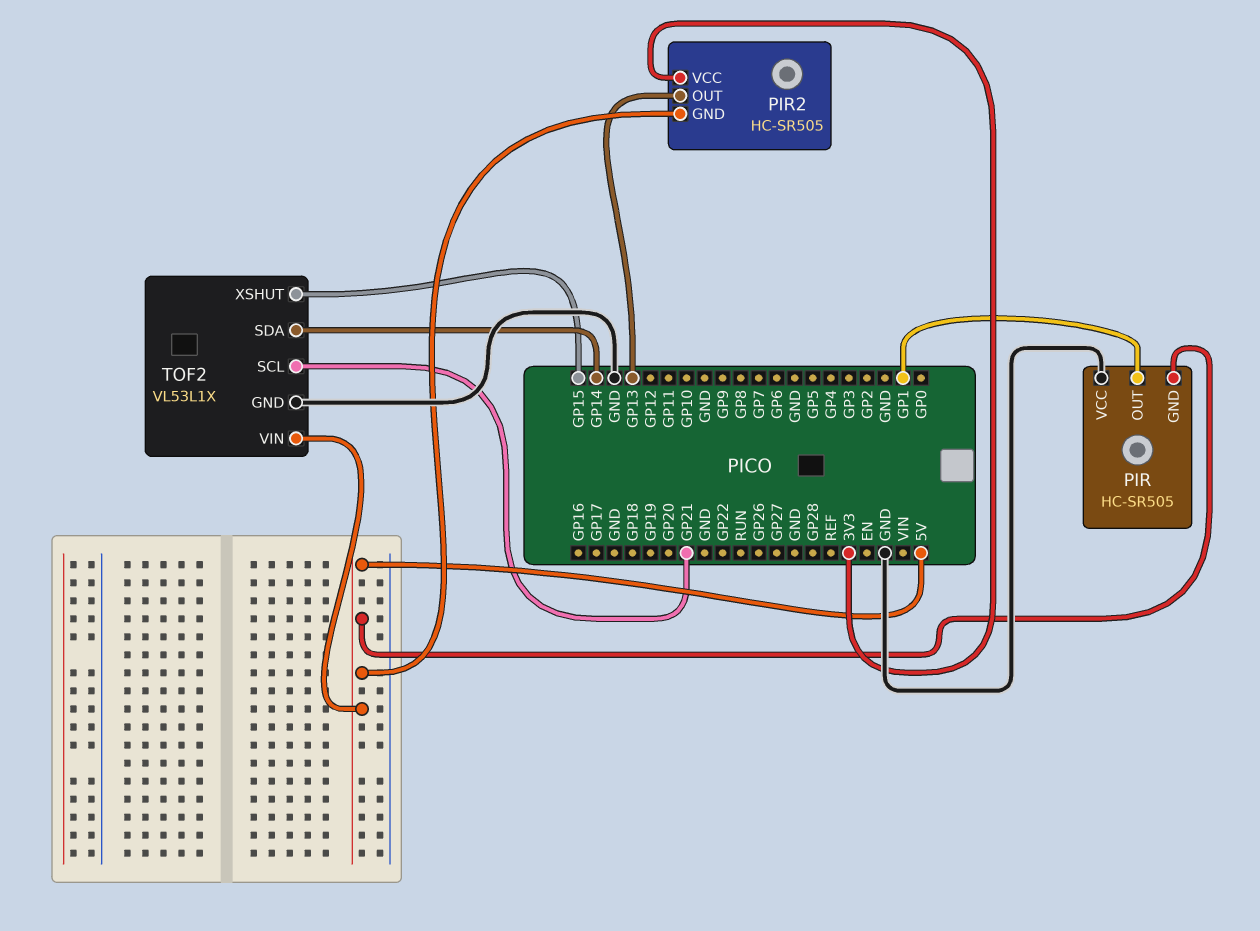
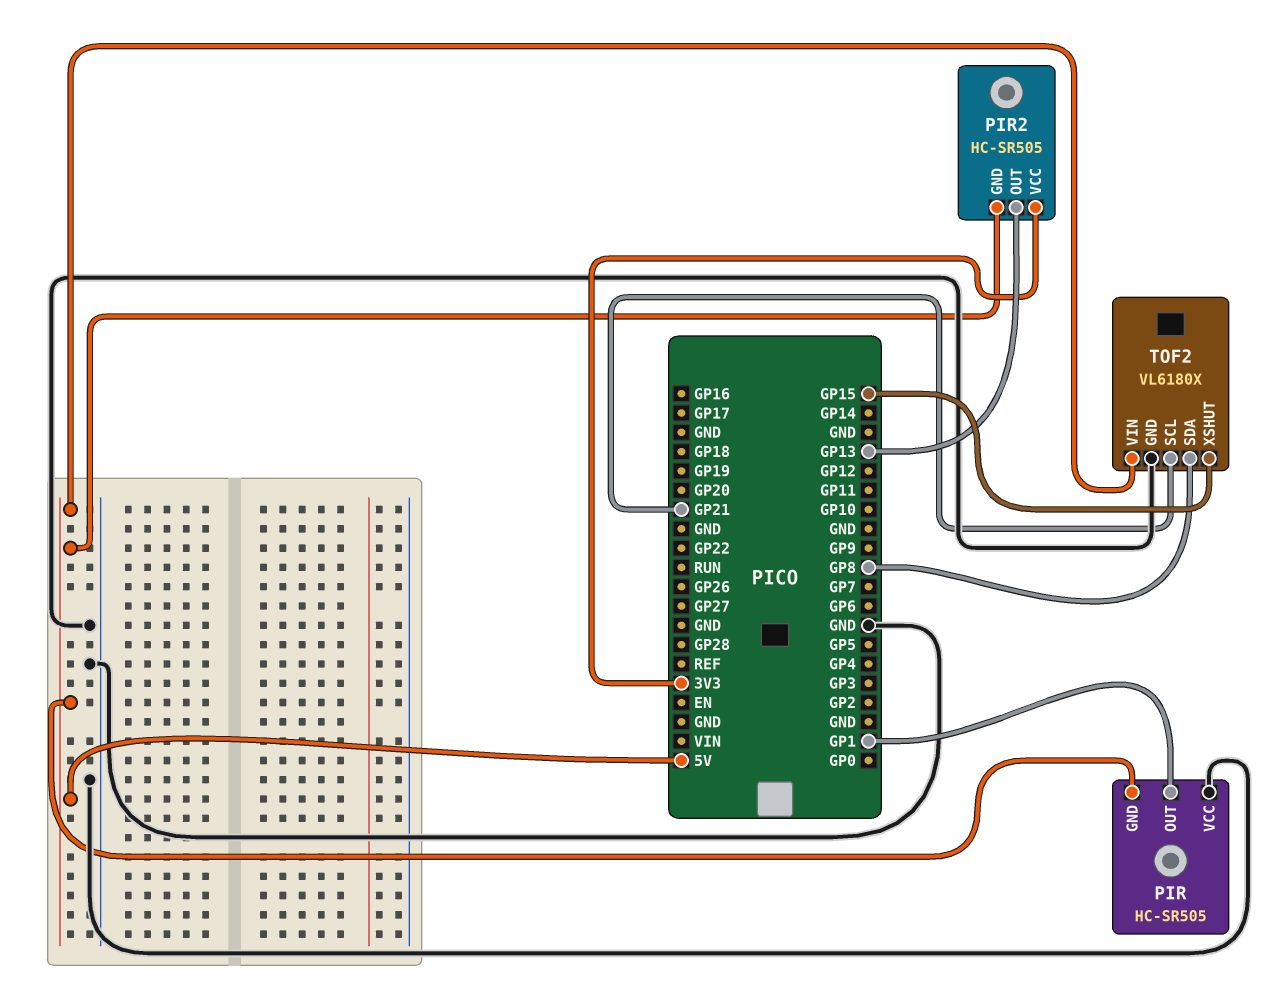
TOF2: VL53L1X -> VL6180X
TOF2 pin SDA: GP14 -> GP8

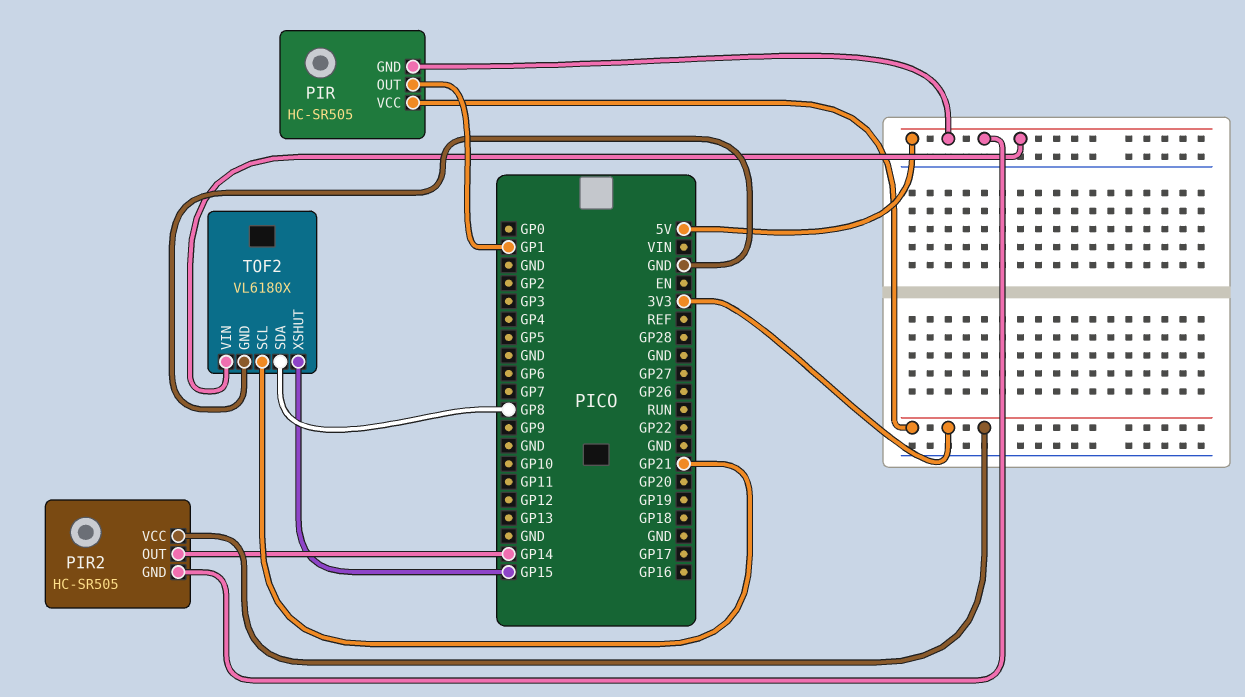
PIR pin VCC: GND -> 3V3
PIR2 pin OUT: GP13 -> GP14

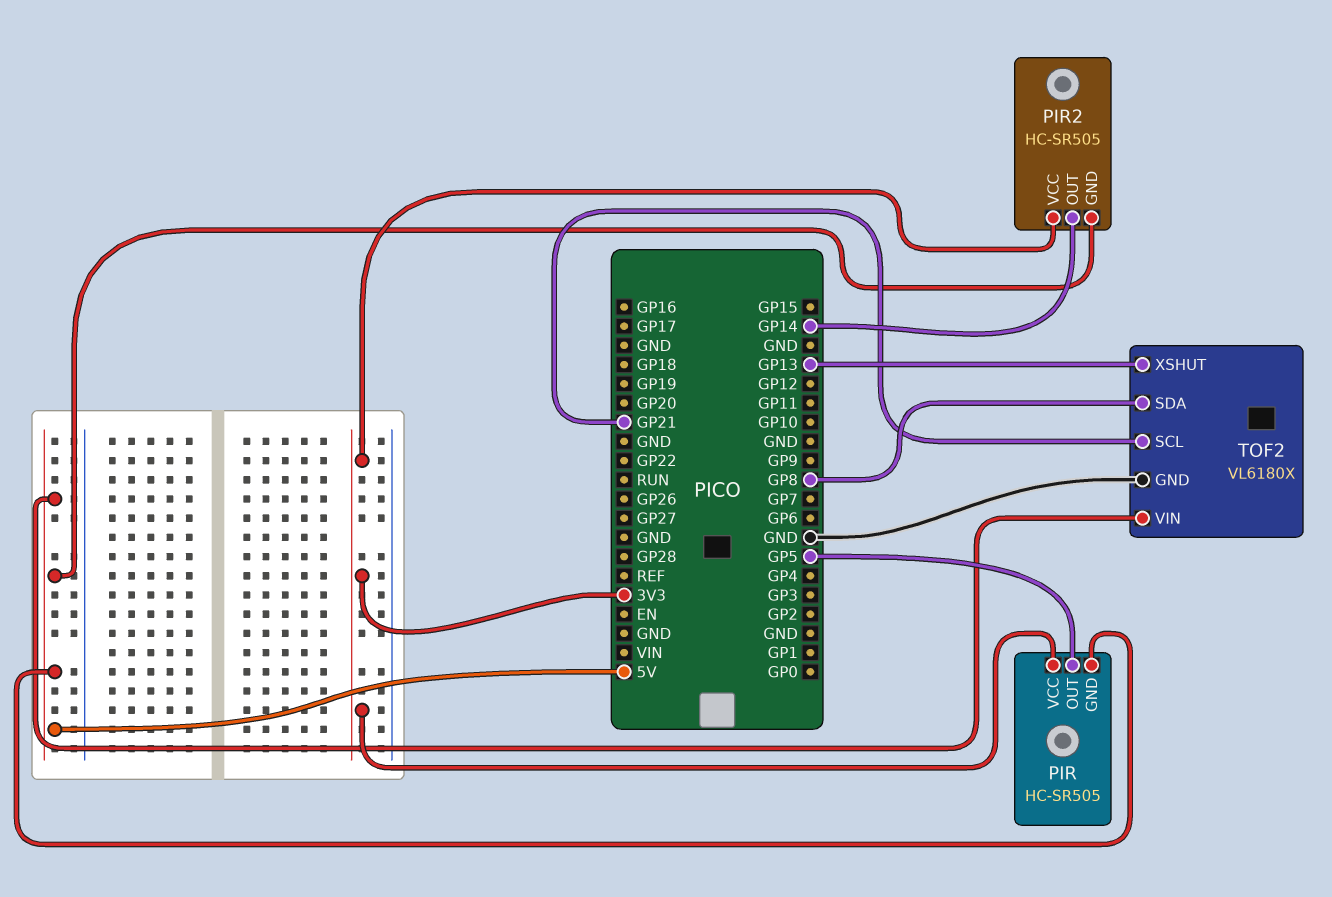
PIR pin OUT: GP1 -> GP5
TOF2 pin XSHUT: GP15 -> GP13

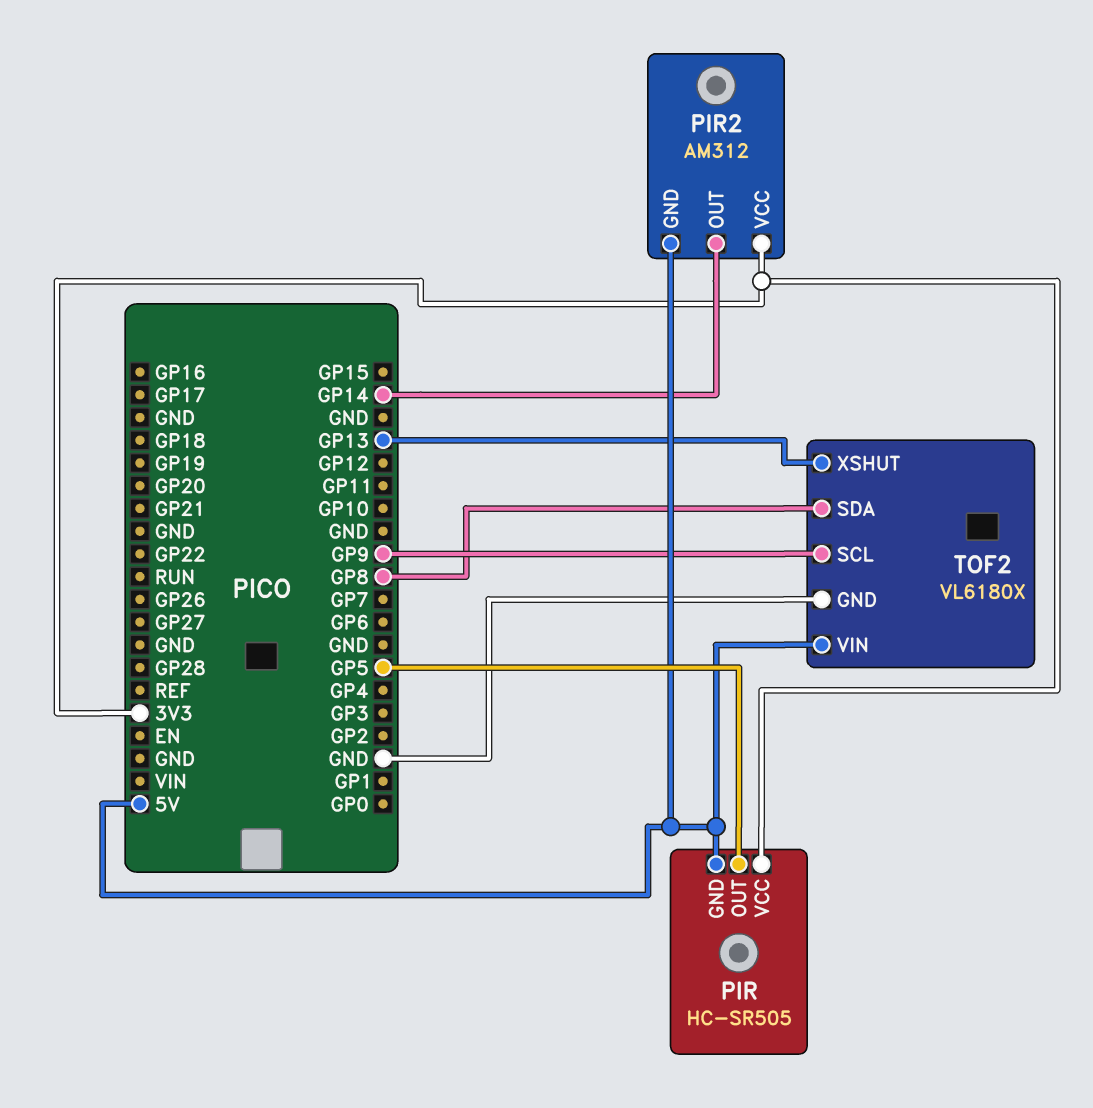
PIR2: HC-SR505 -> AM312
TOF2 pin SCL: GP21 -> GP9

